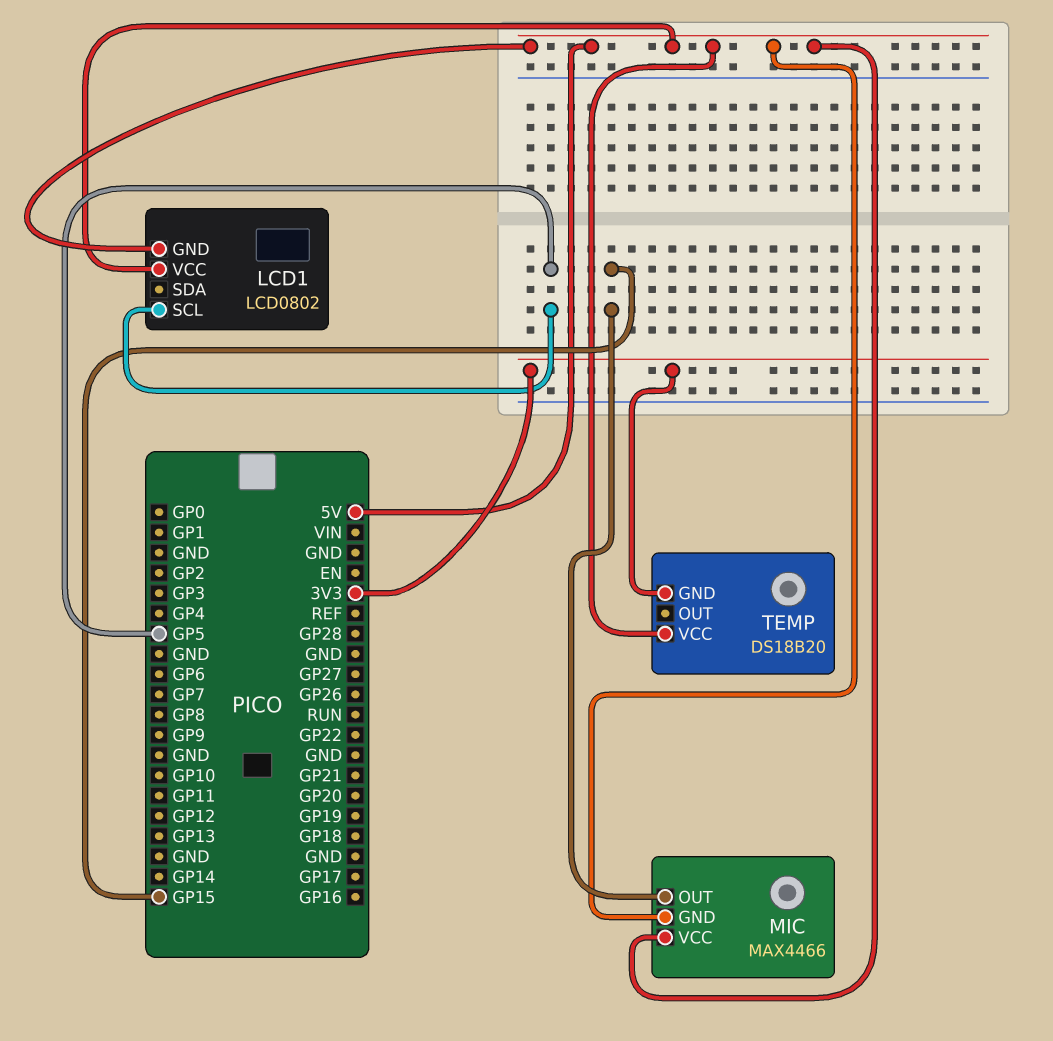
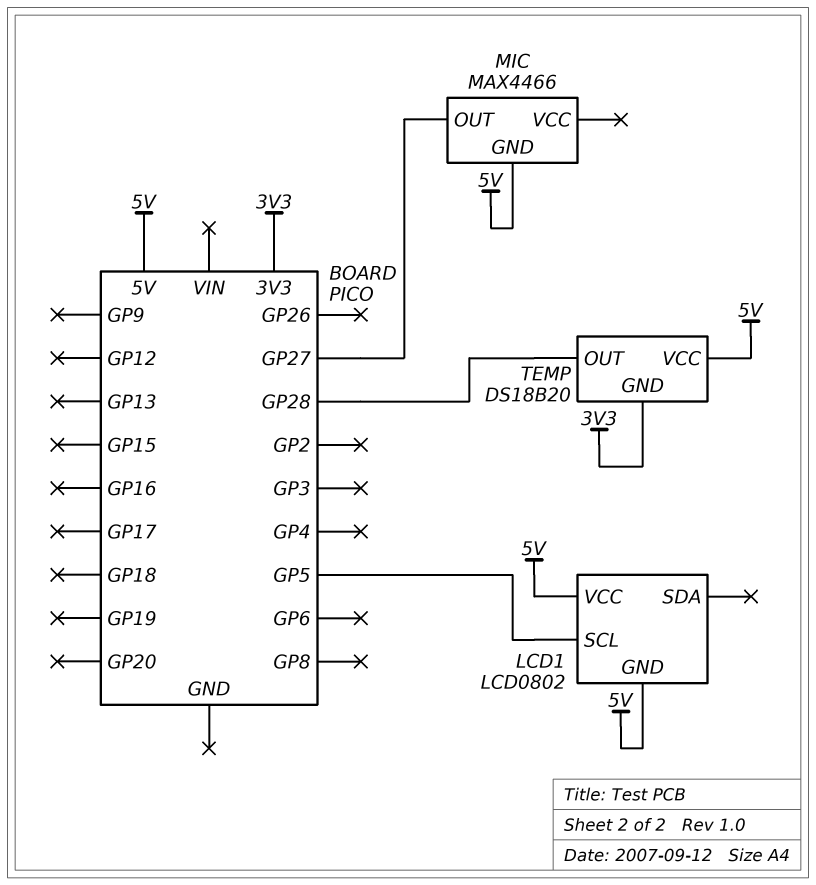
MIC pin OUT: GP15 -> GP27
MIC pin VCC: 5V -> none
TEMP pin OUT: none -> GP28

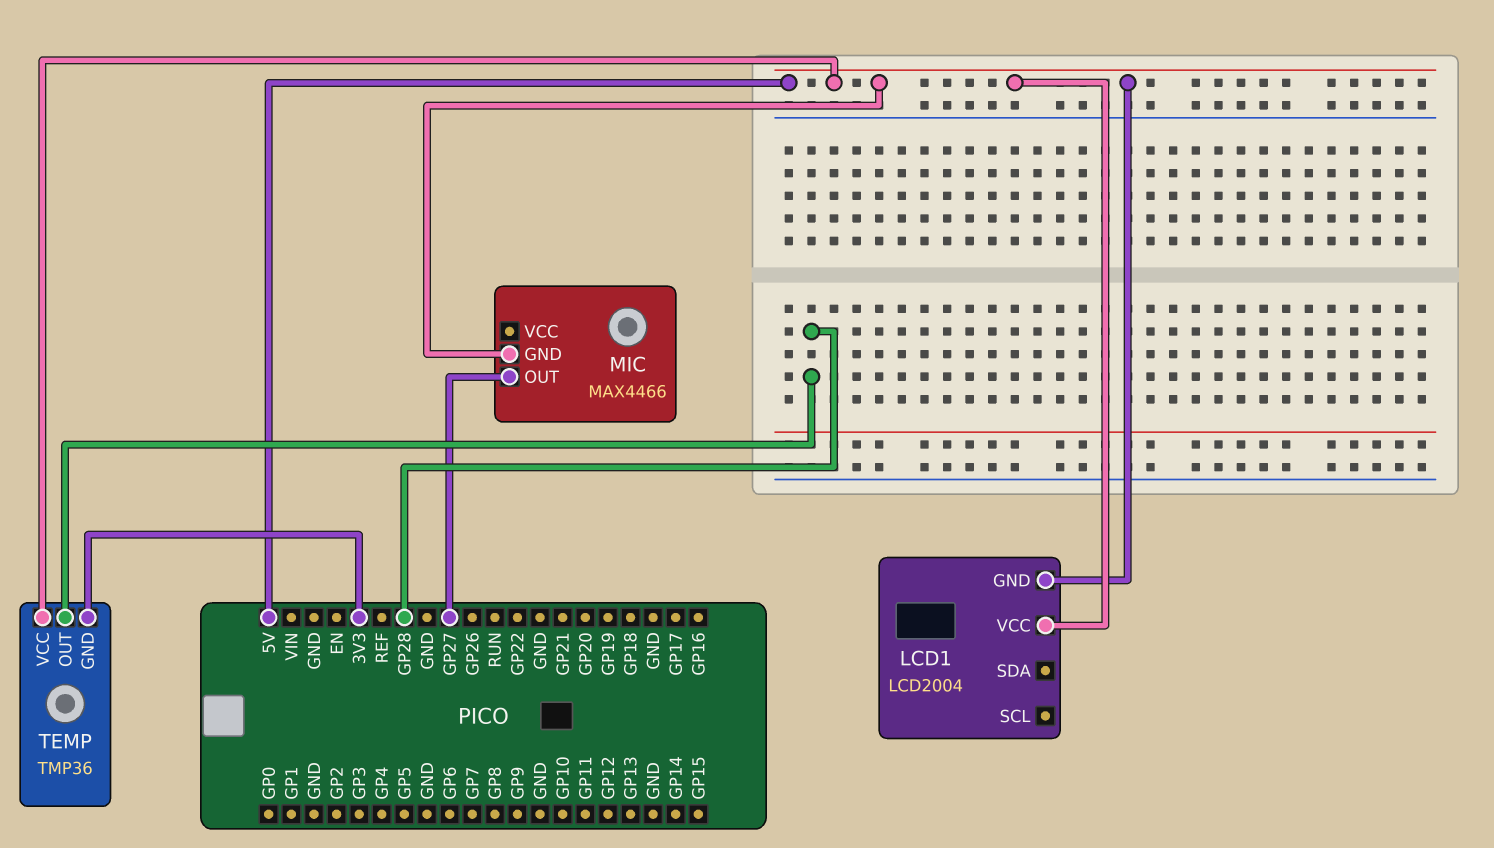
LCD1: LCD0802 -> LCD2004
LCD1 pin SCL: GP5 -> none
TEMP: DS18B20 -> TMP36

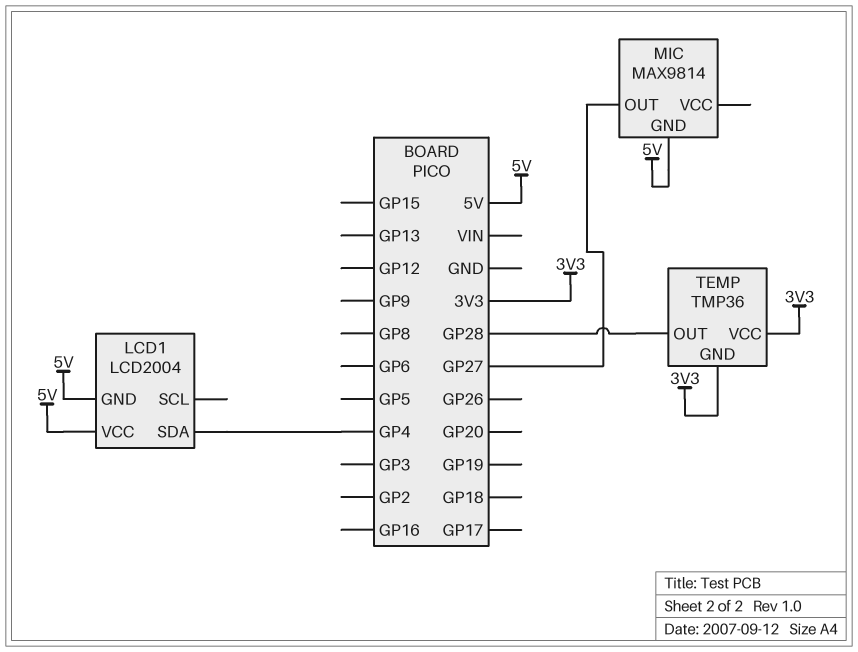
LCD1 pin SDA: none -> GP4
MIC: MAX4466 -> MAX9814
TEMP pin VCC: 5V -> 3V3

